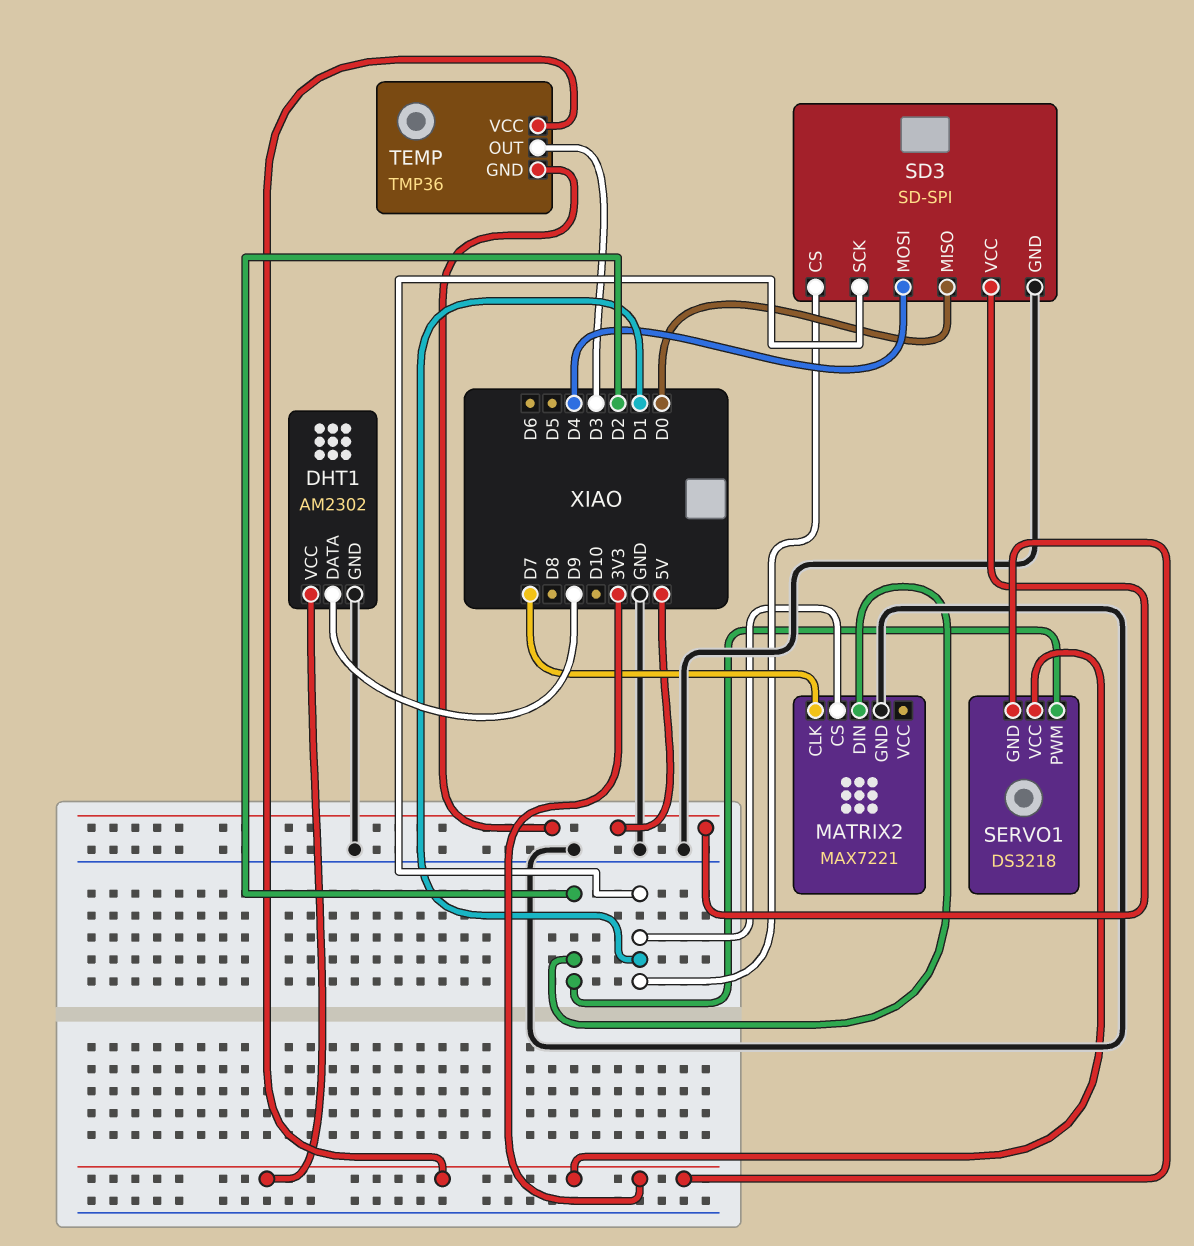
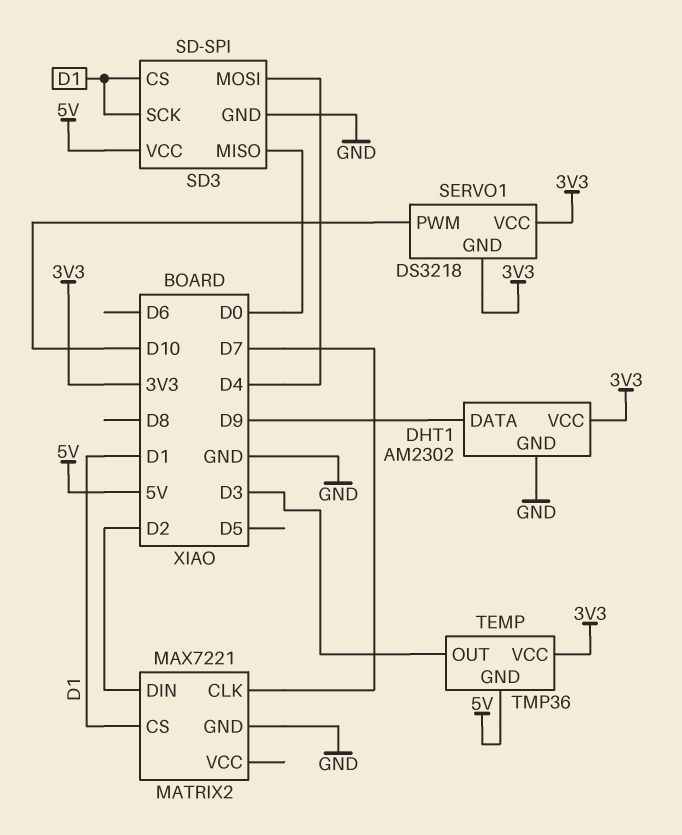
SERVO1 pin PWM: D2 -> D10

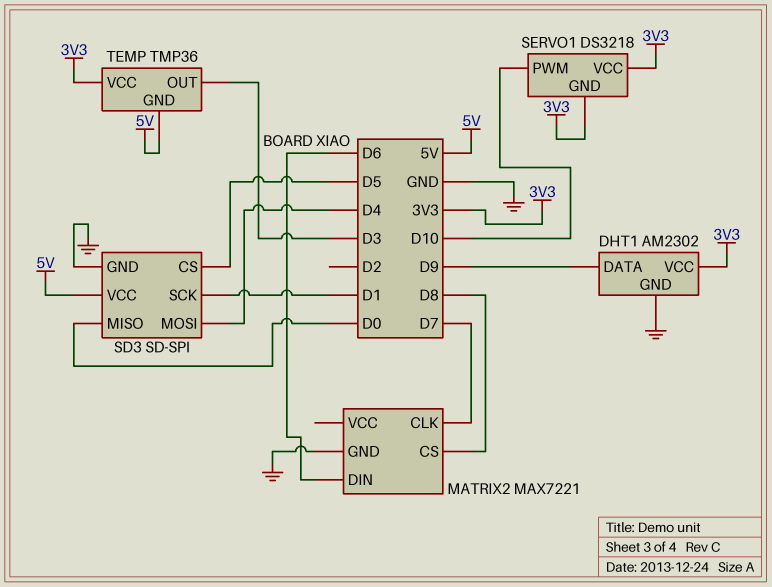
MATRIX2 pin CS: D1 -> D8
MATRIX2 pin DIN: D2 -> D6
SD3 pin CS: D1 -> D5

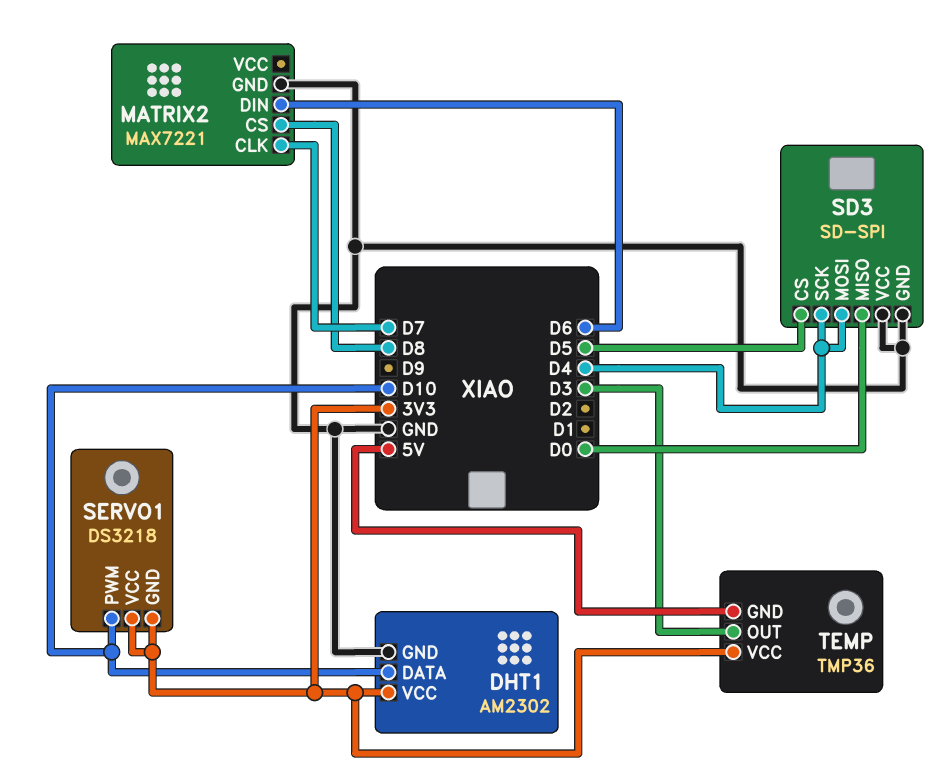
DHT1 pin DATA: D9 -> D10
SD3 pin SCK: D1 -> D4
SD3 pin VCC: 5V -> GND

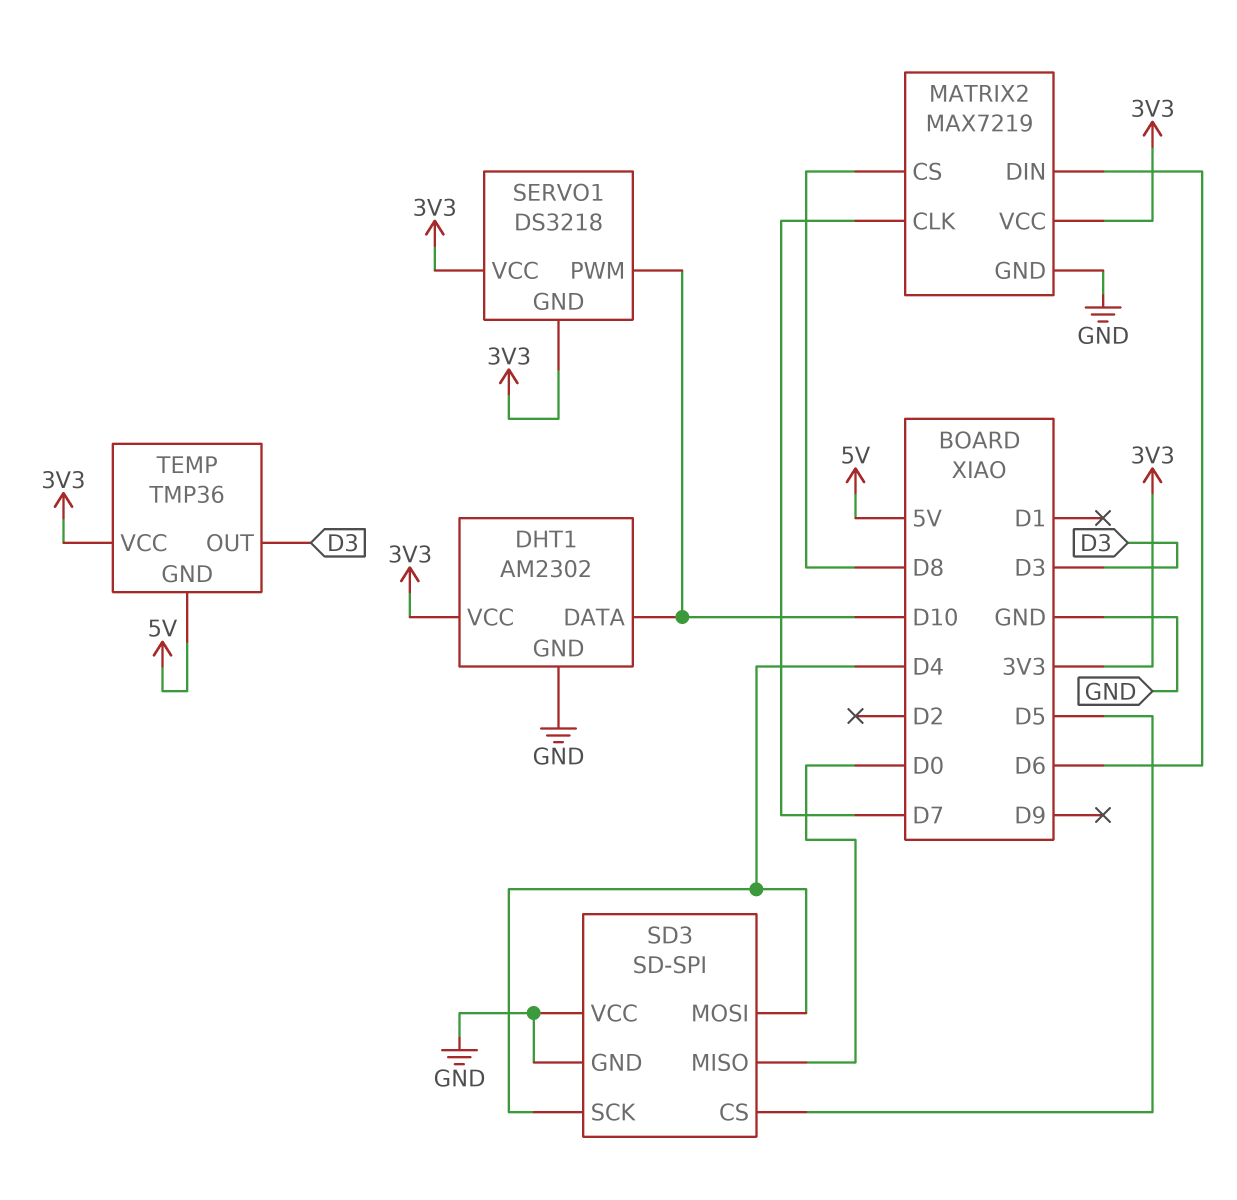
MATRIX2: MAX7221 -> MAX7219
MATRIX2 pin VCC: none -> 3V3

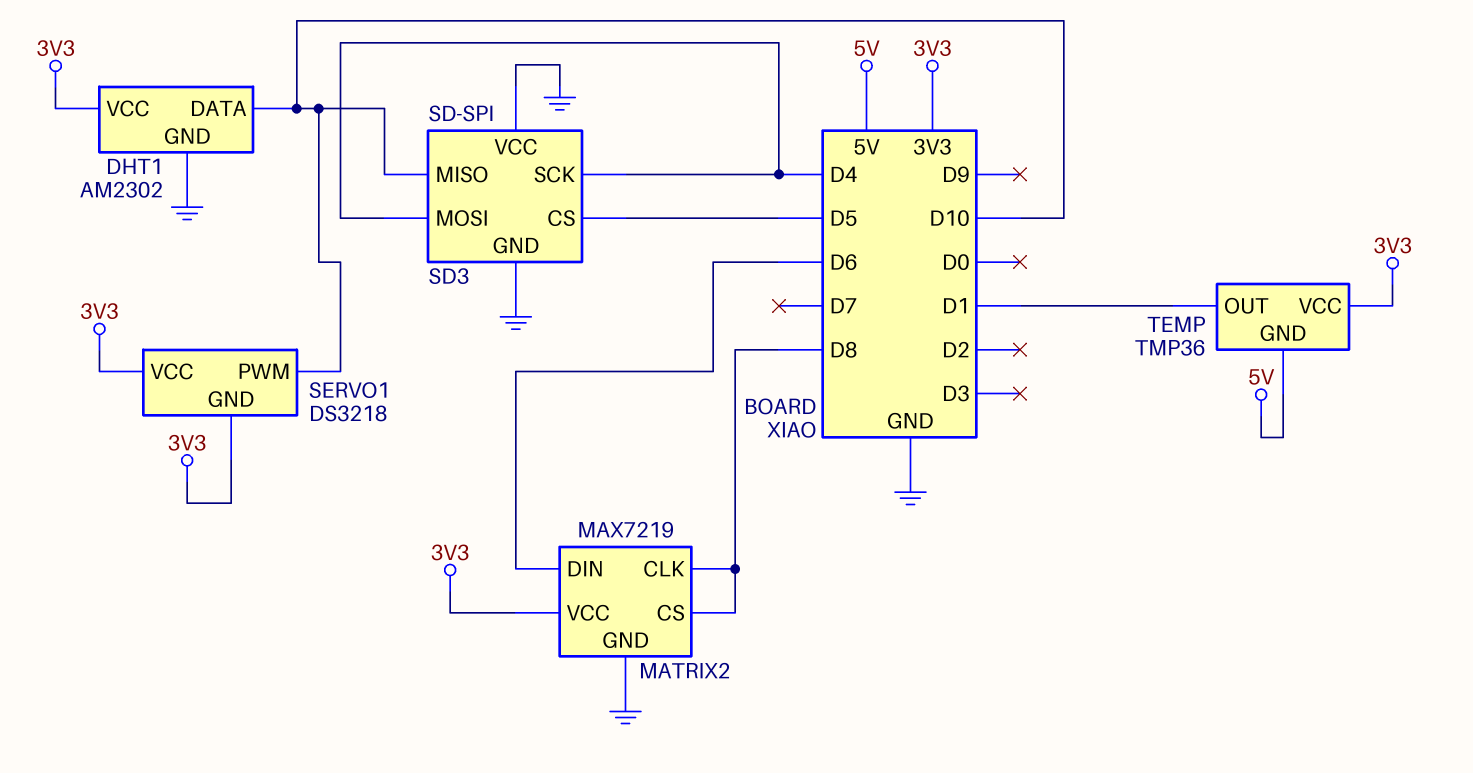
MATRIX2 pin CLK: D7 -> D8
SD3 pin MISO: D0 -> D10
TEMP pin OUT: D3 -> D1

